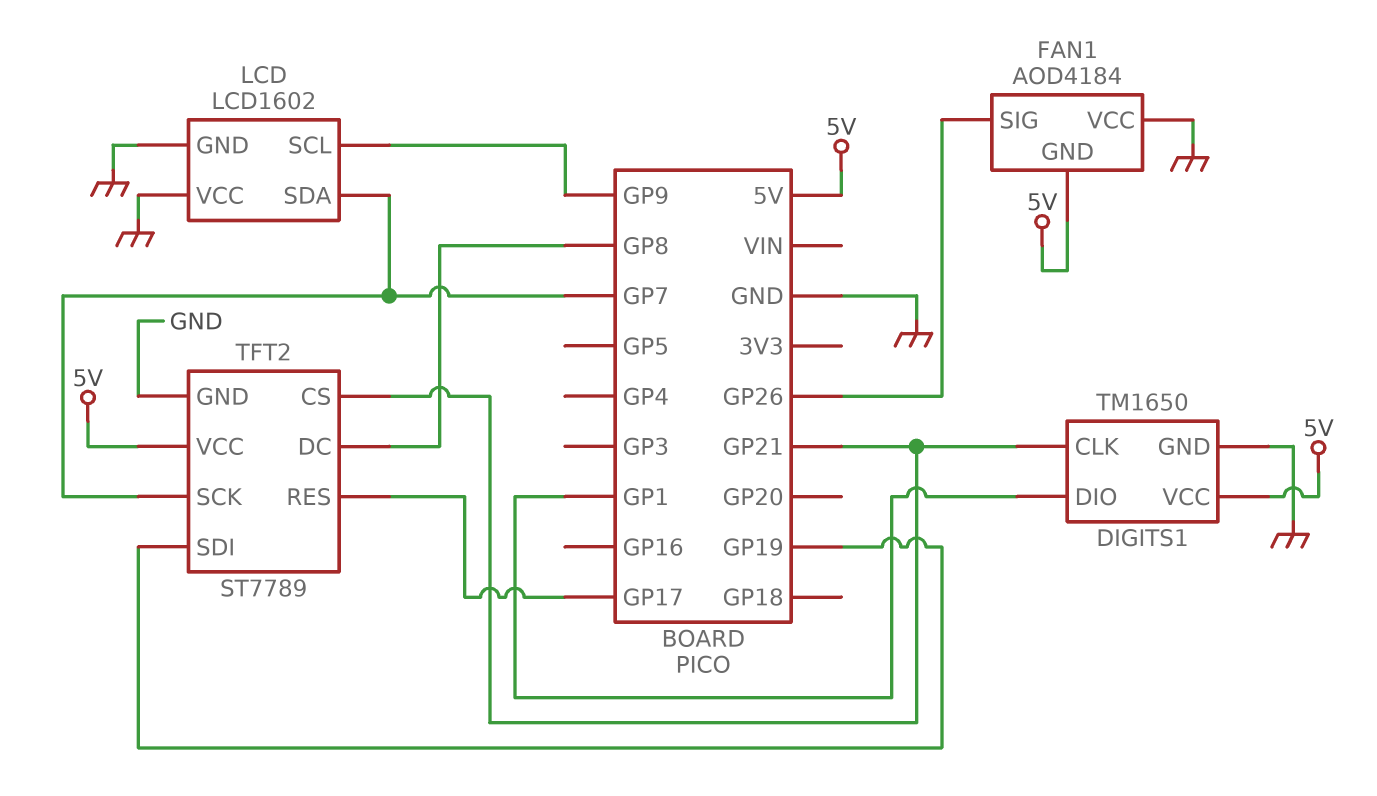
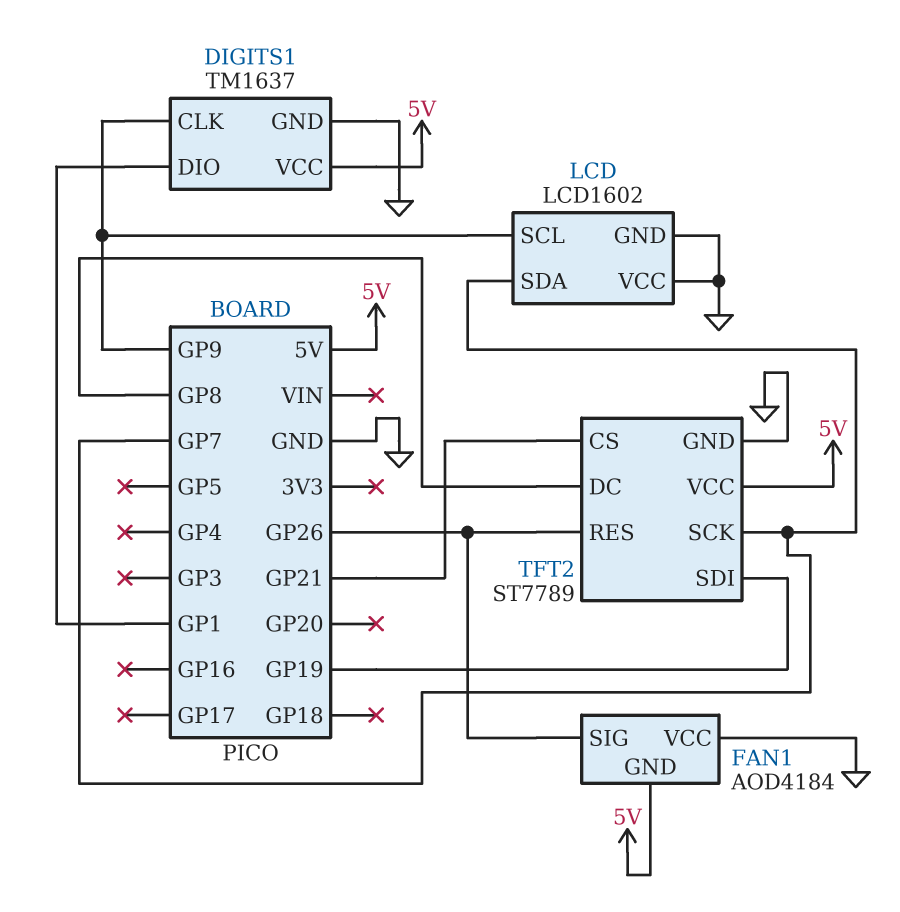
DIGITS1: TM1650 -> TM1637
DIGITS1 pin CLK: GP21 -> GP9
TFT2 pin RES: GP17 -> GP26

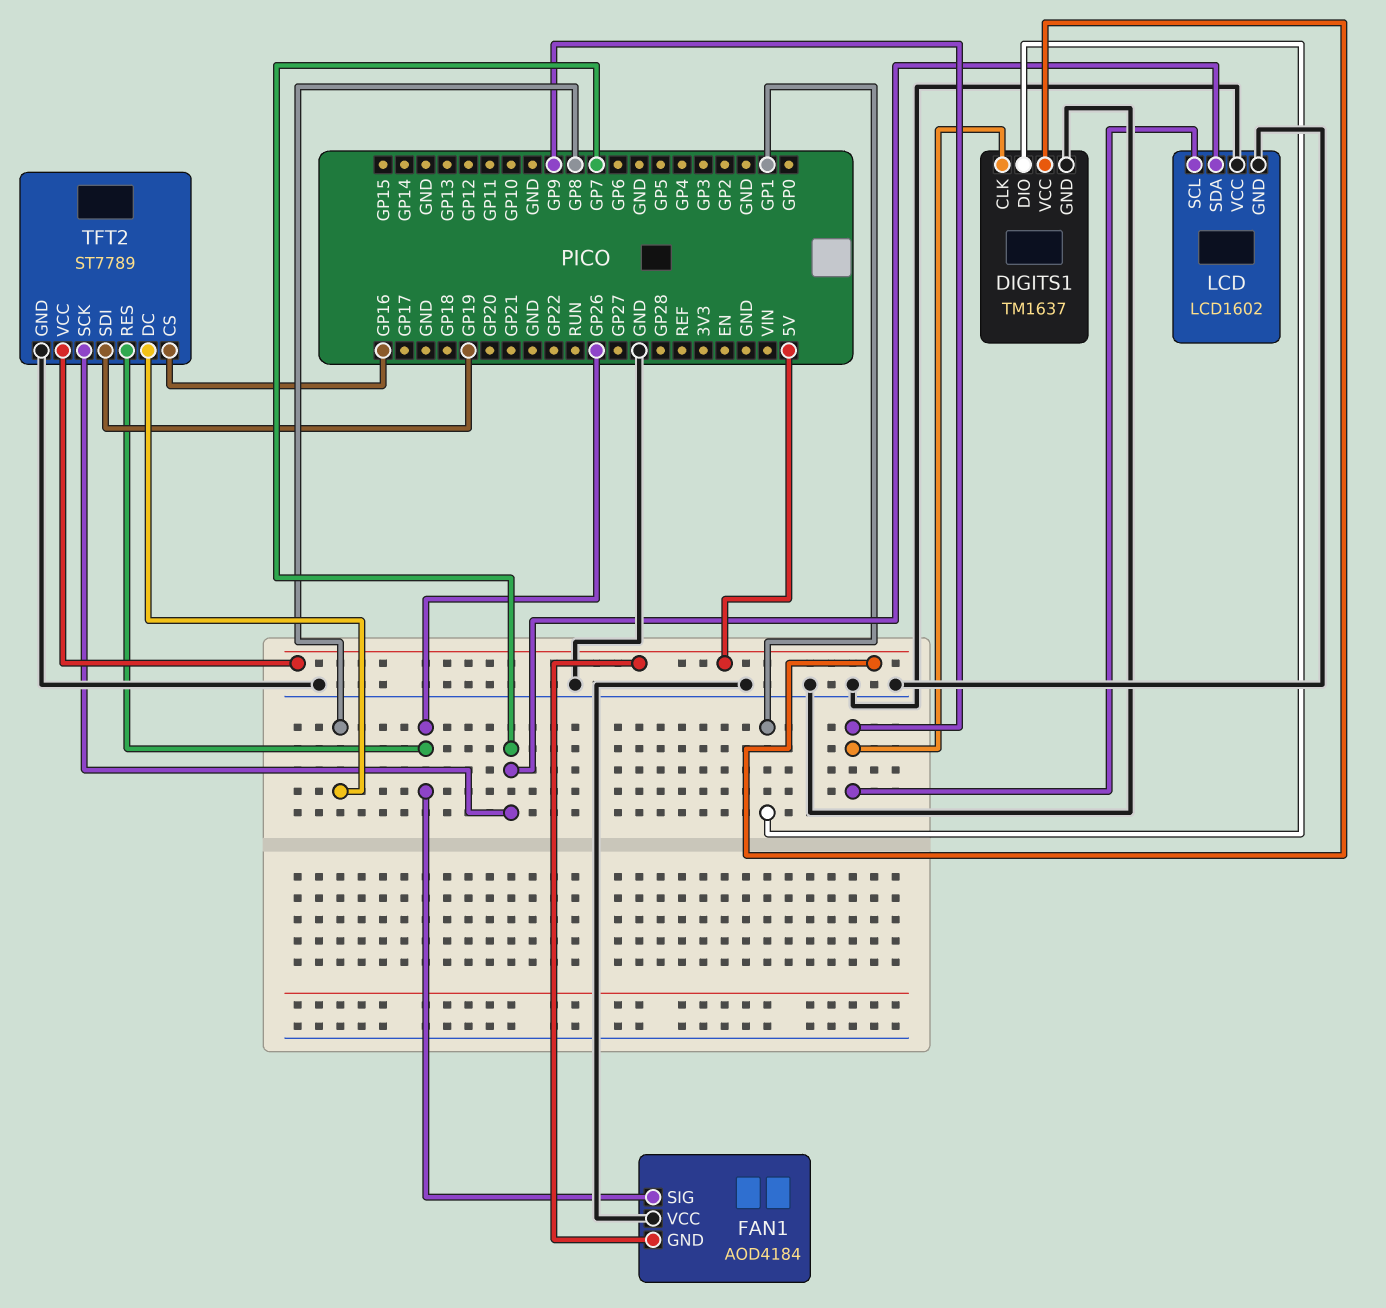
TFT2 pin CS: GP21 -> GP16

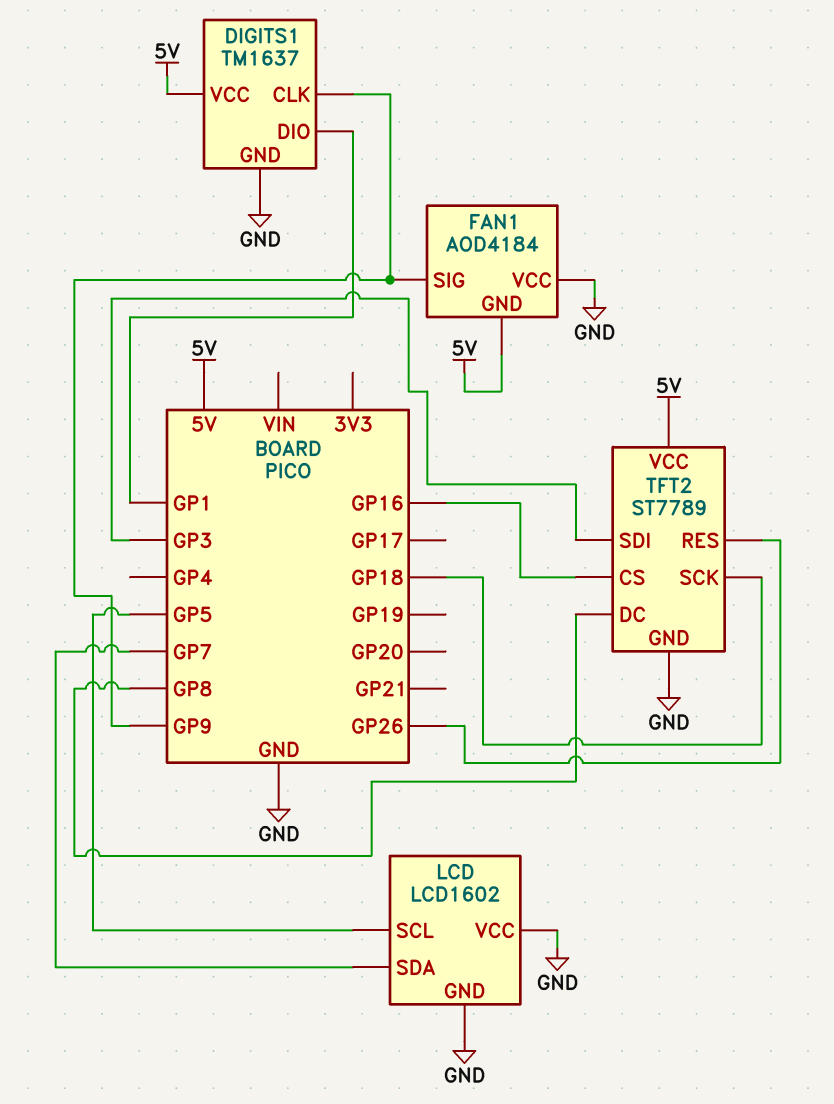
FAN1 pin SIG: GP26 -> GP9
LCD pin SCL: GP9 -> GP5
TFT2 pin SCK: GP7 -> GP18
TFT2 pin SDI: GP19 -> GP3

